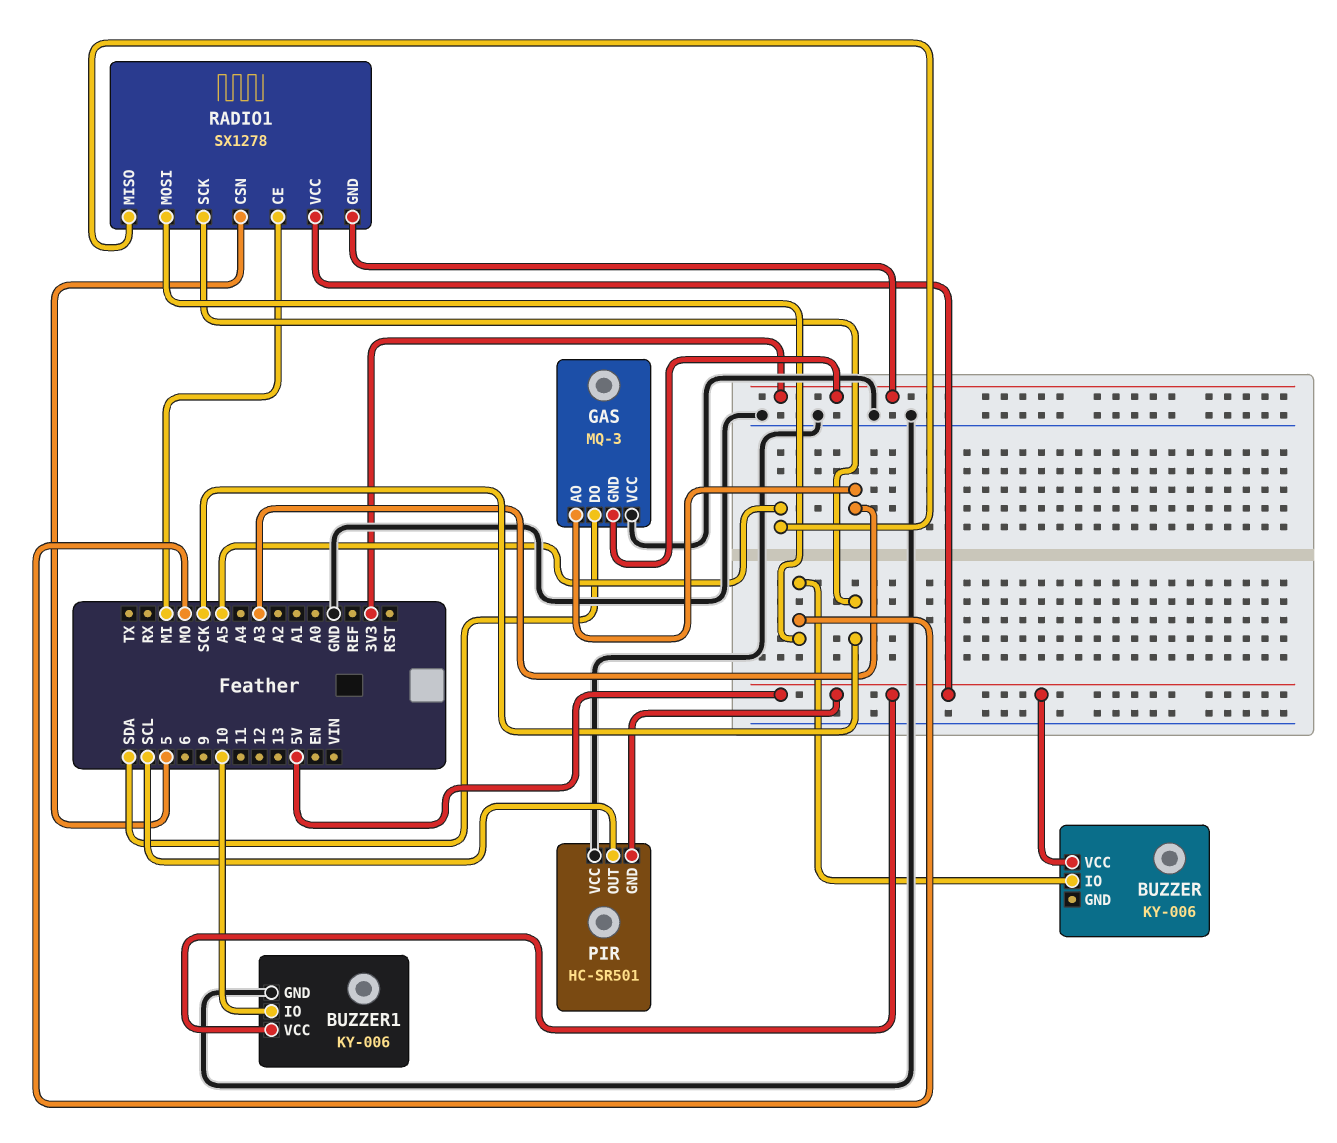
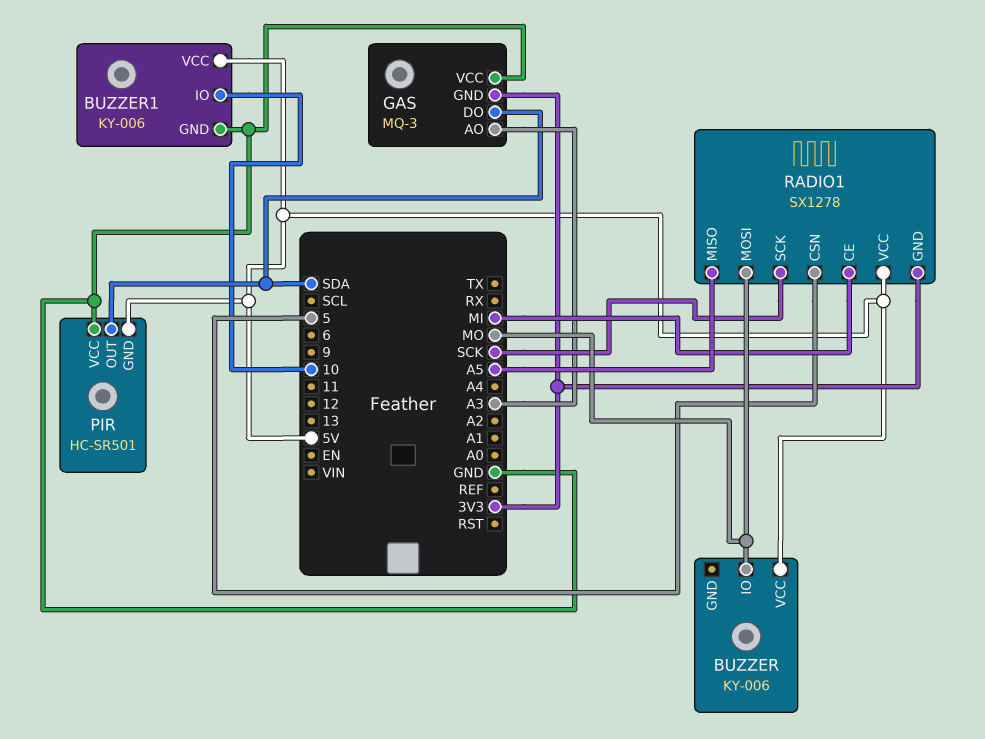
PIR pin OUT: SCL -> SDA

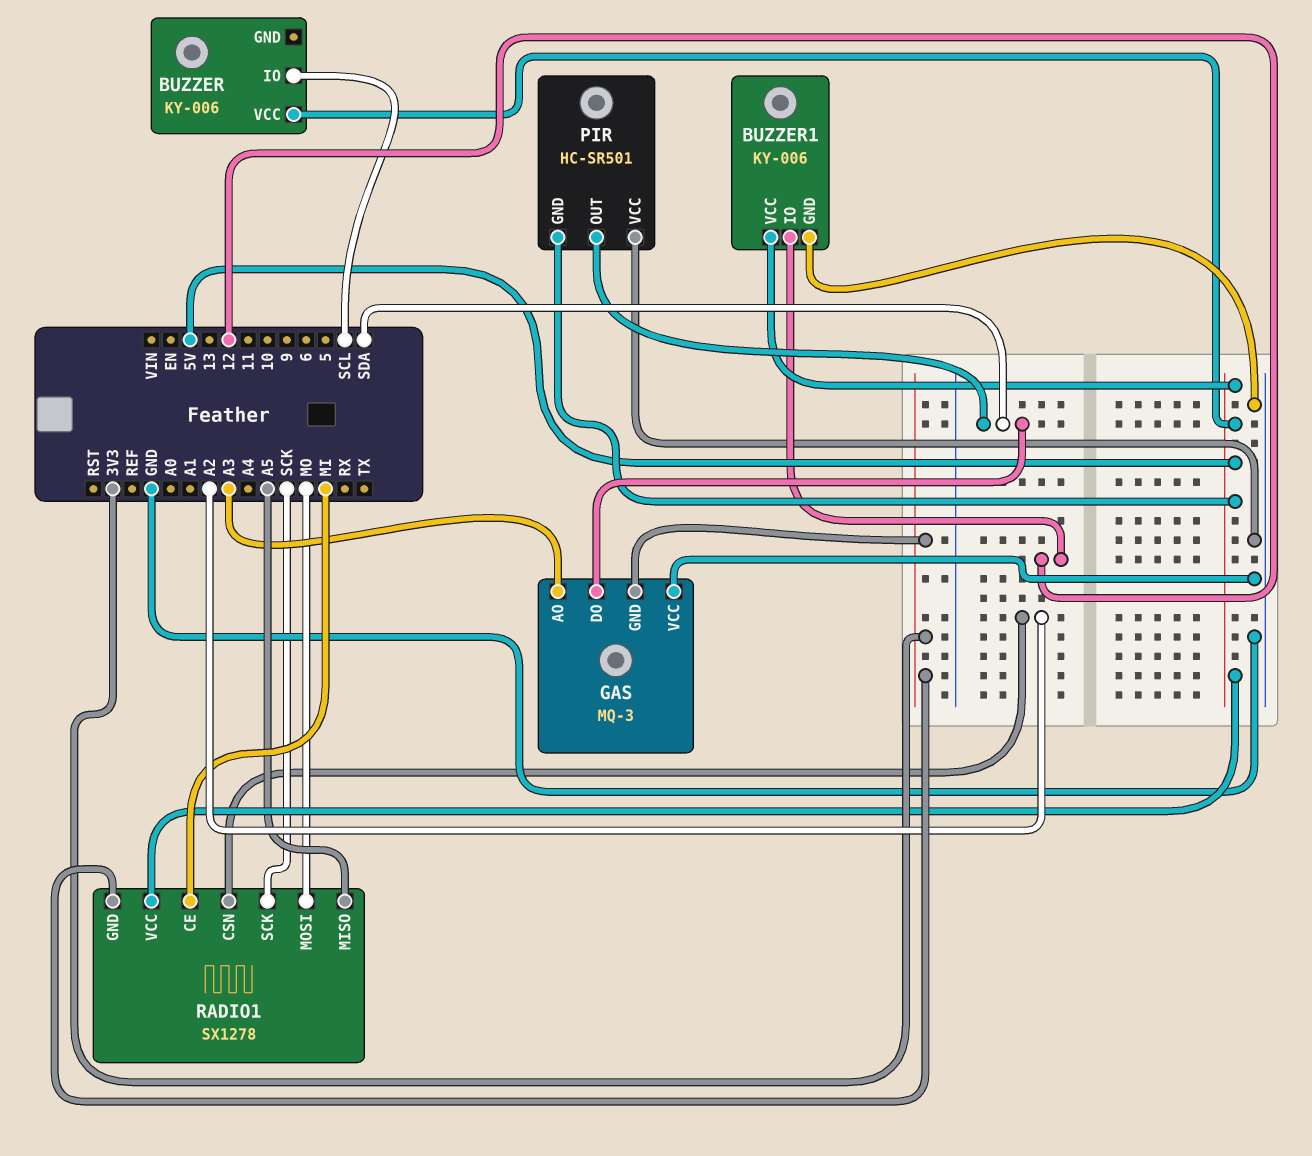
BUZZER pin IO: MO -> SCL
BUZZER1 pin IO: 10 -> 12
RADIO1 pin CSN: 5 -> A2

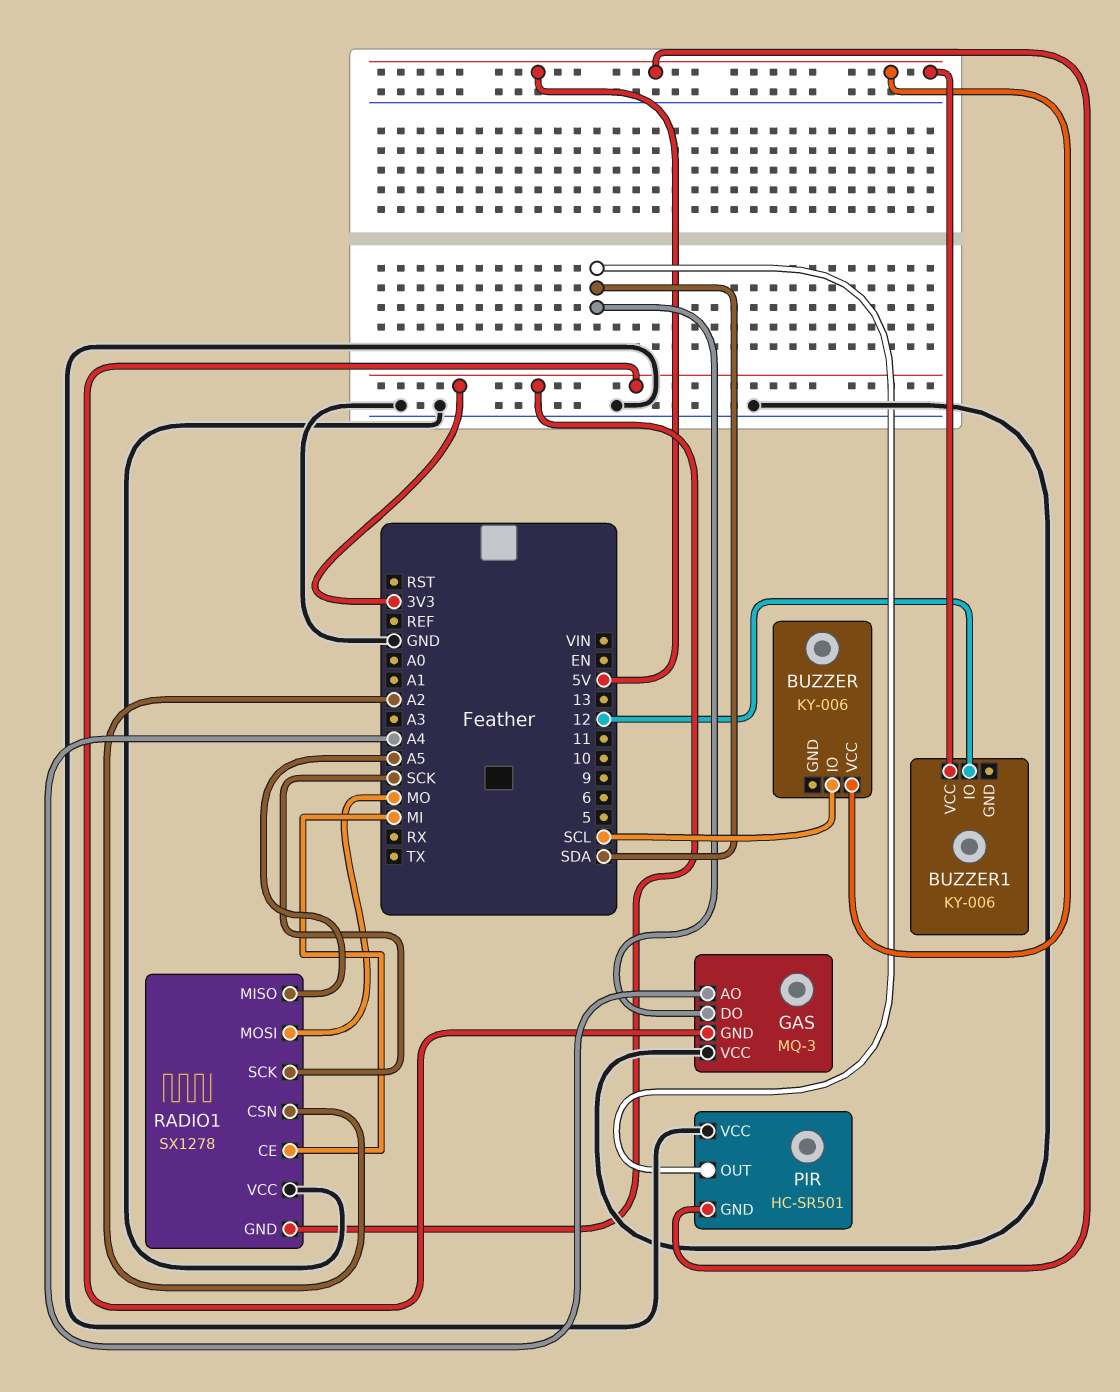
BUZZER1 pin GND: GND -> none
GAS pin AO: A3 -> A4
RADIO1 pin VCC: 5V -> GND

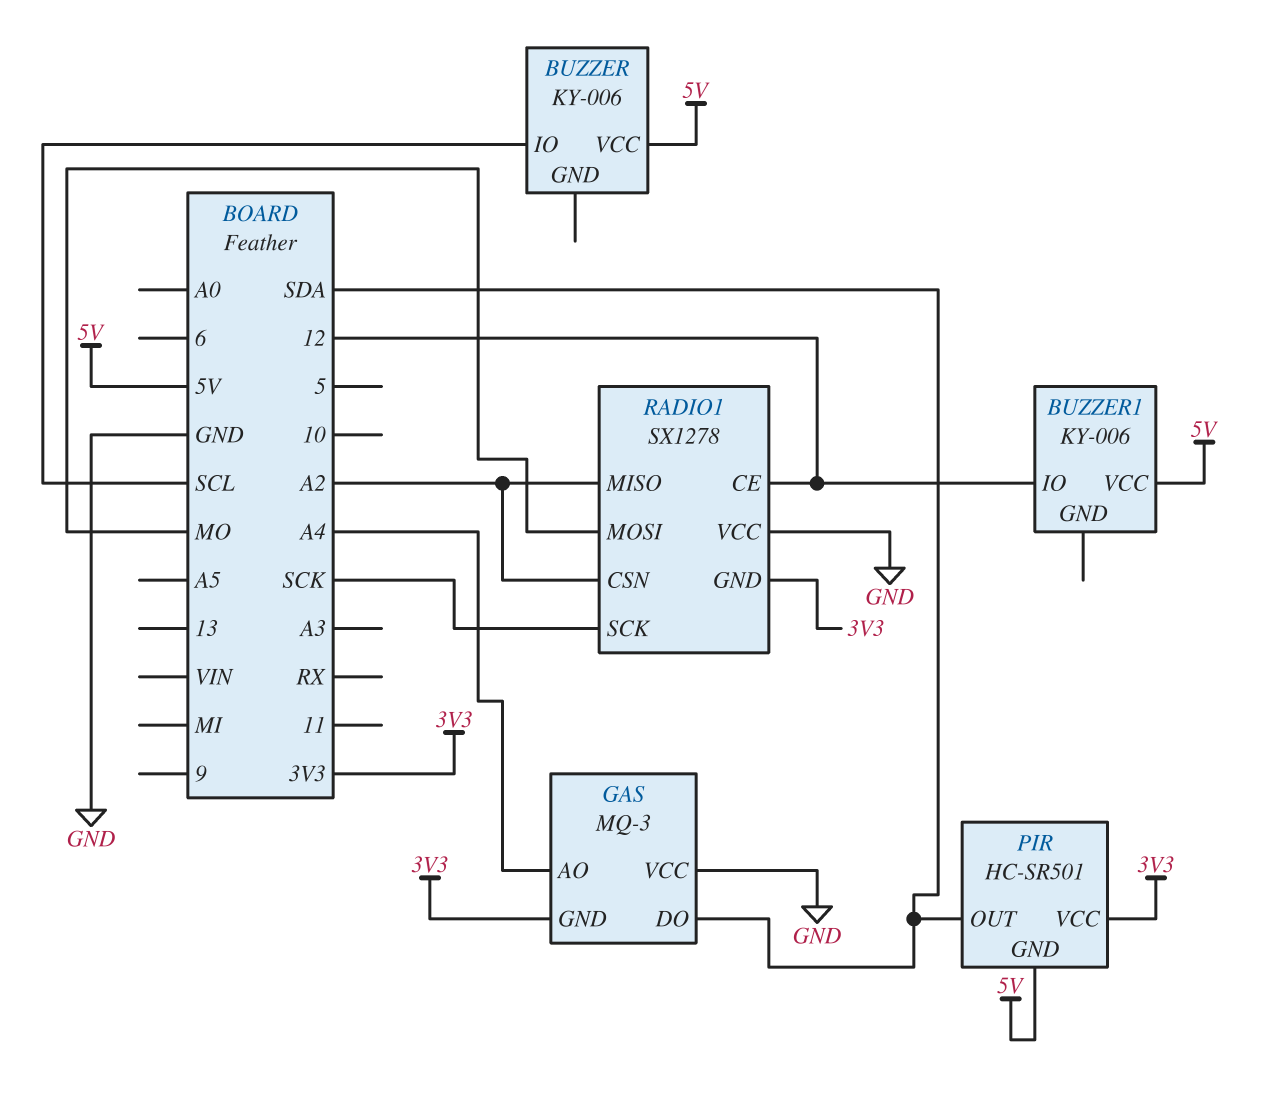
PIR pin VCC: GND -> 3V3
RADIO1 pin CE: MI -> 12
RADIO1 pin MISO: A5 -> A2

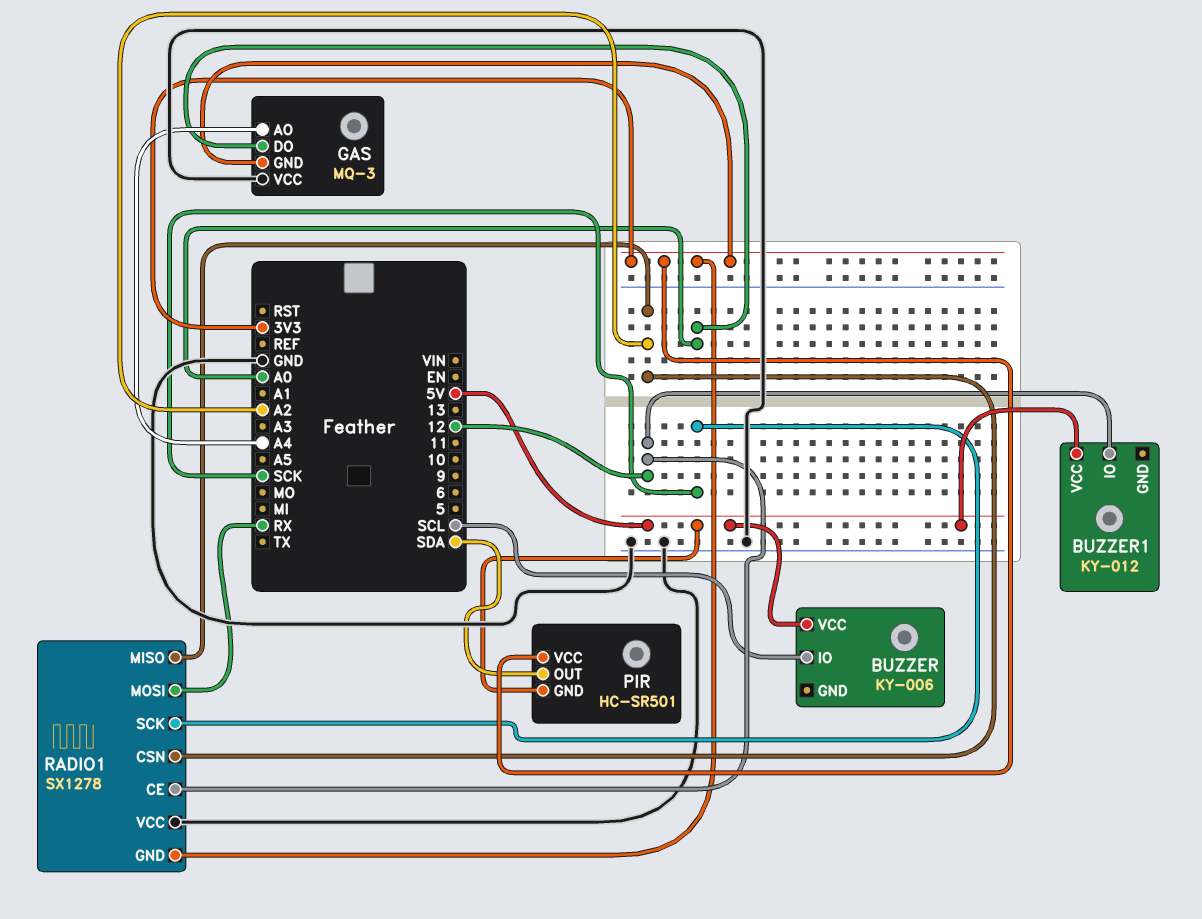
BUZZER1: KY-006 -> KY-012
GAS pin DO: SDA -> A0
RADIO1 pin MOSI: MO -> RX

